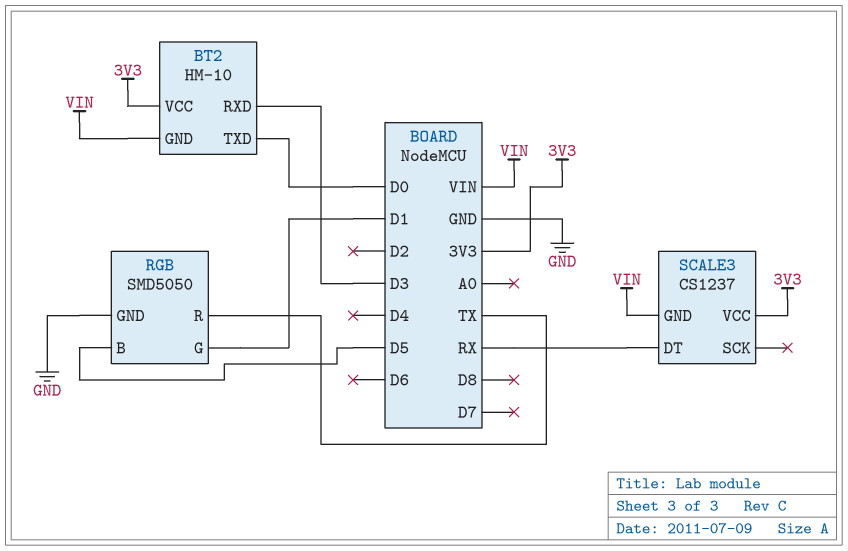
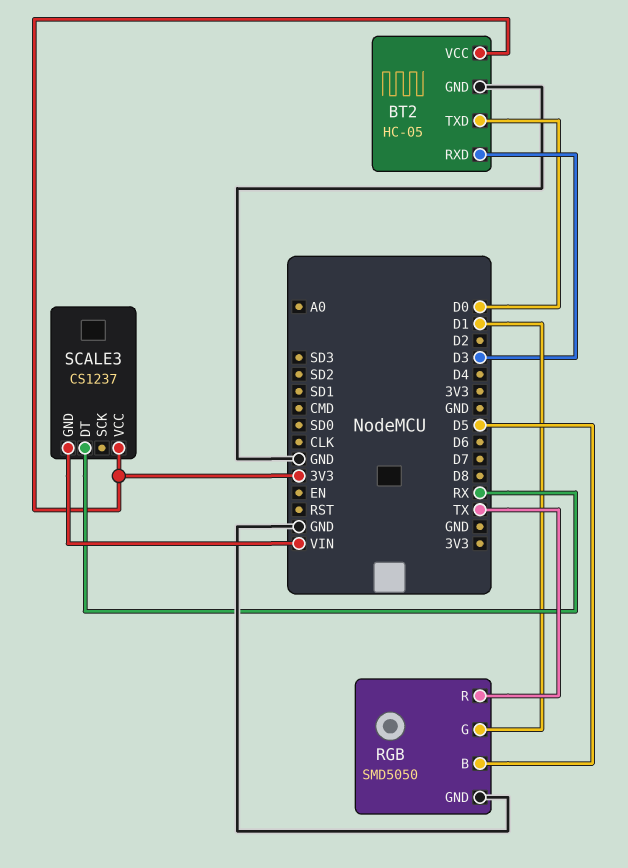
BT2: HM-10 -> HC-05
BT2 pin GND: VIN -> GND

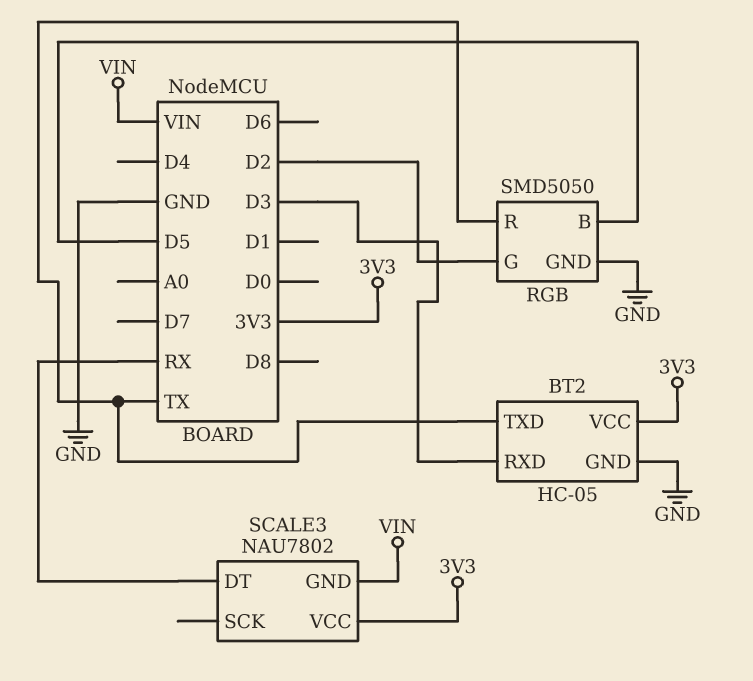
BT2 pin TXD: D0 -> TX
RGB pin G: D1 -> D2
SCALE3: CS1237 -> NAU7802

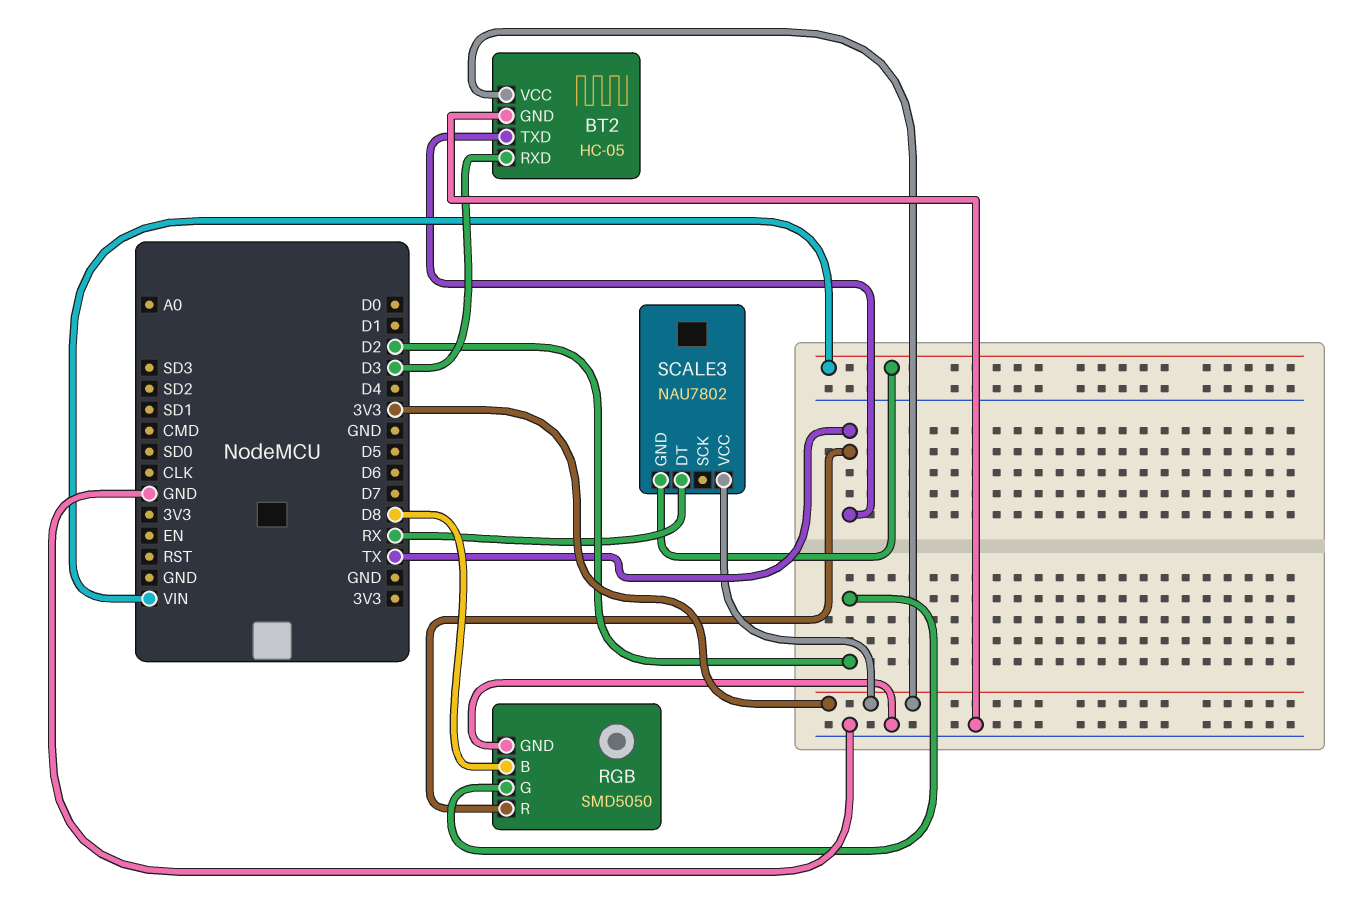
RGB pin B: D5 -> D8

